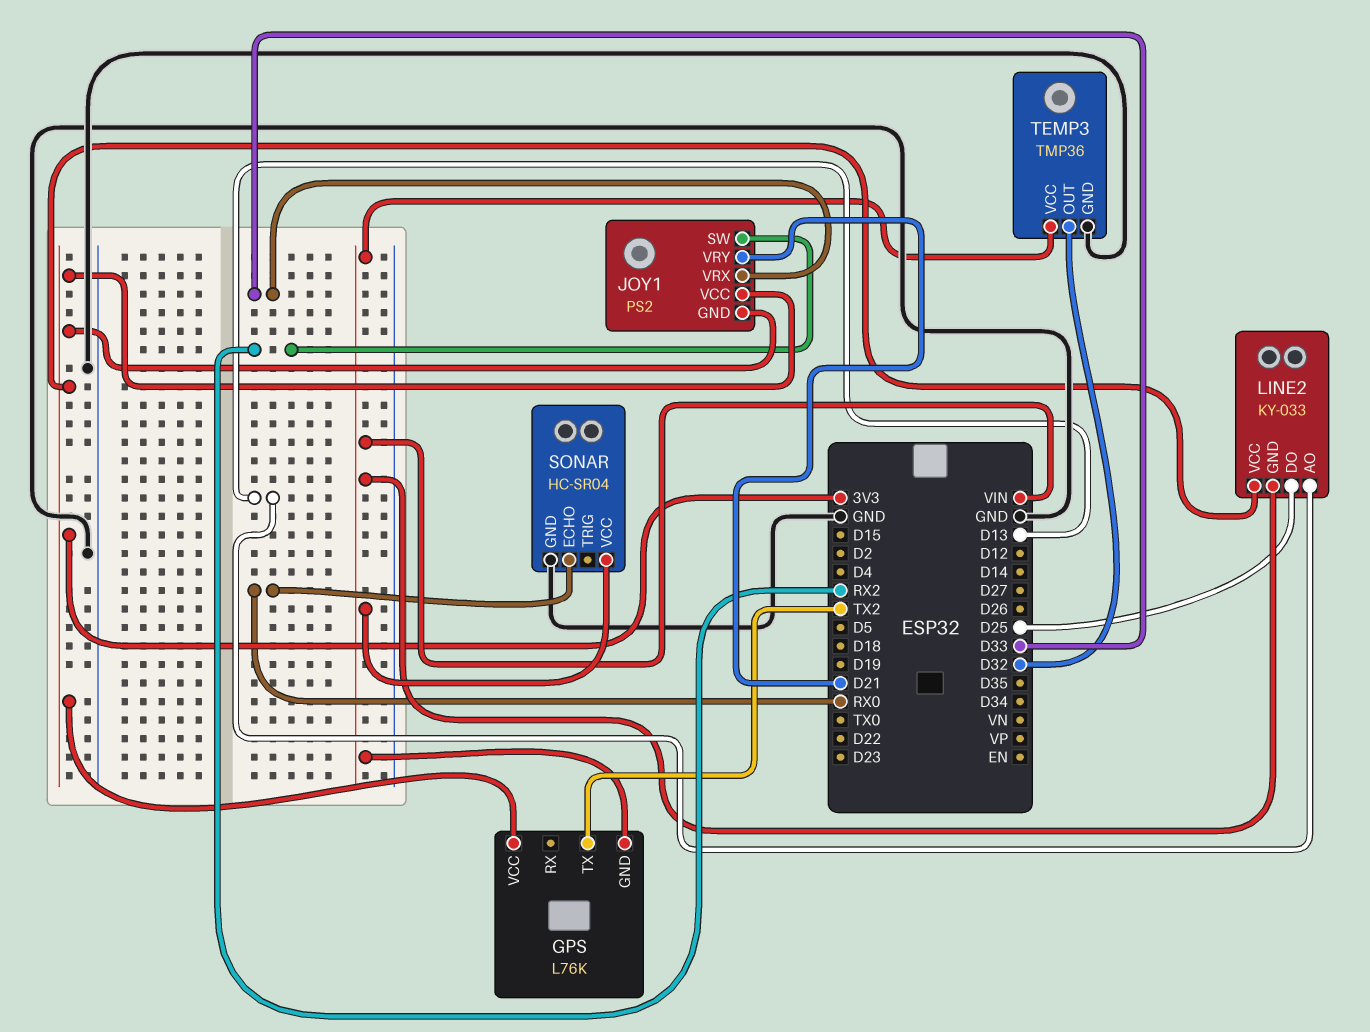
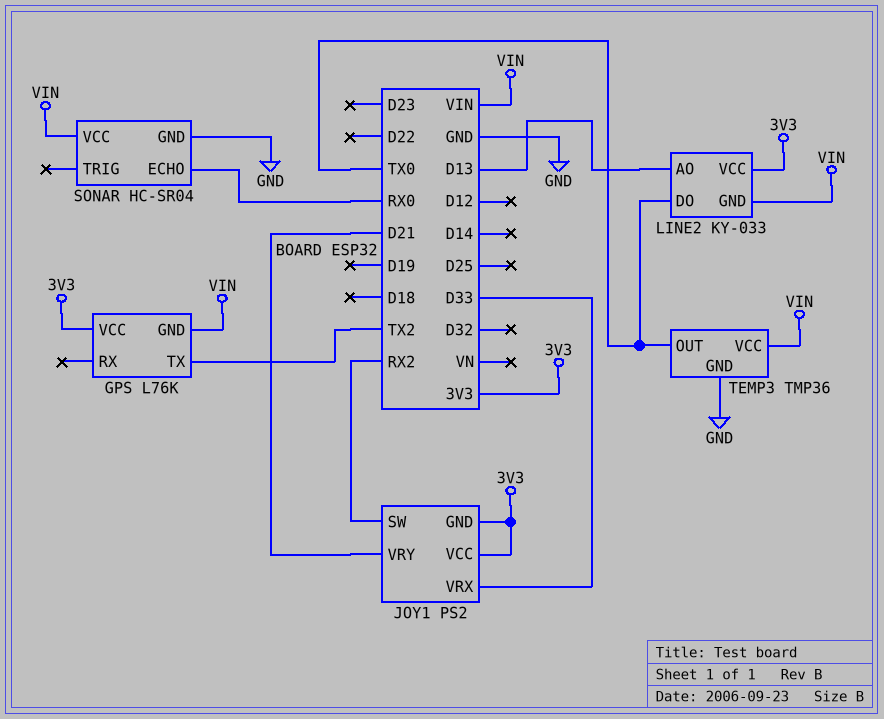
LINE2 pin DO: D25 -> TX0
TEMP3 pin OUT: D32 -> TX0

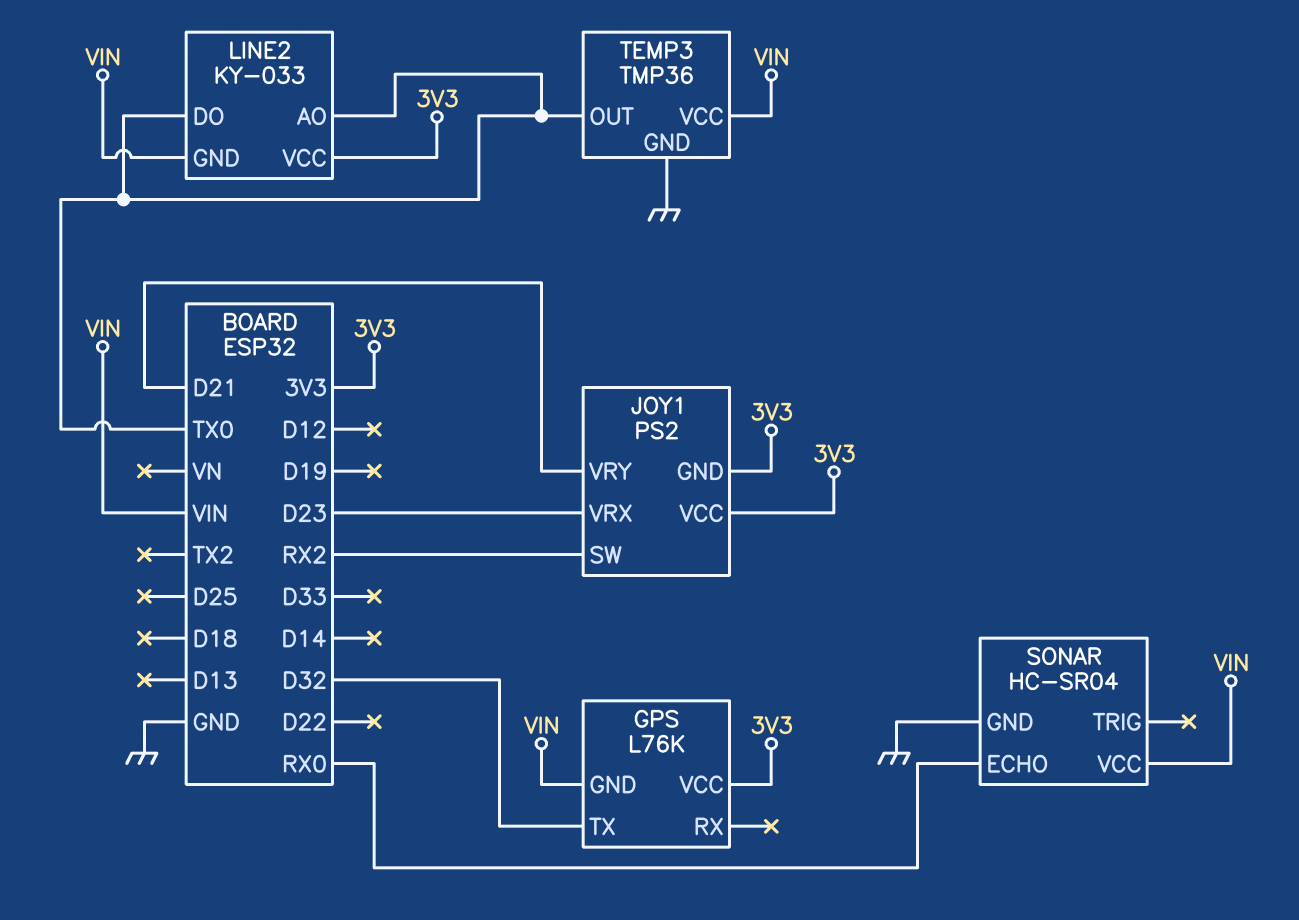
GPS pin TX: TX2 -> D32
JOY1 pin VRX: D33 -> D23
LINE2 pin AO: D13 -> TX0

